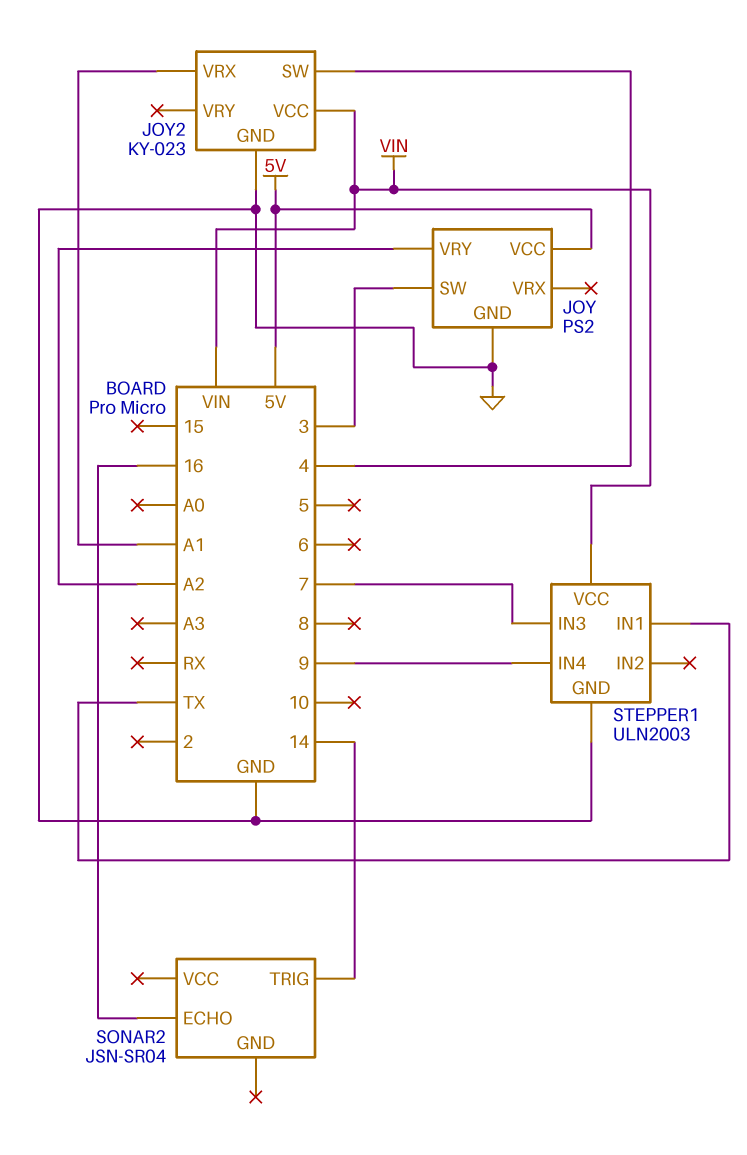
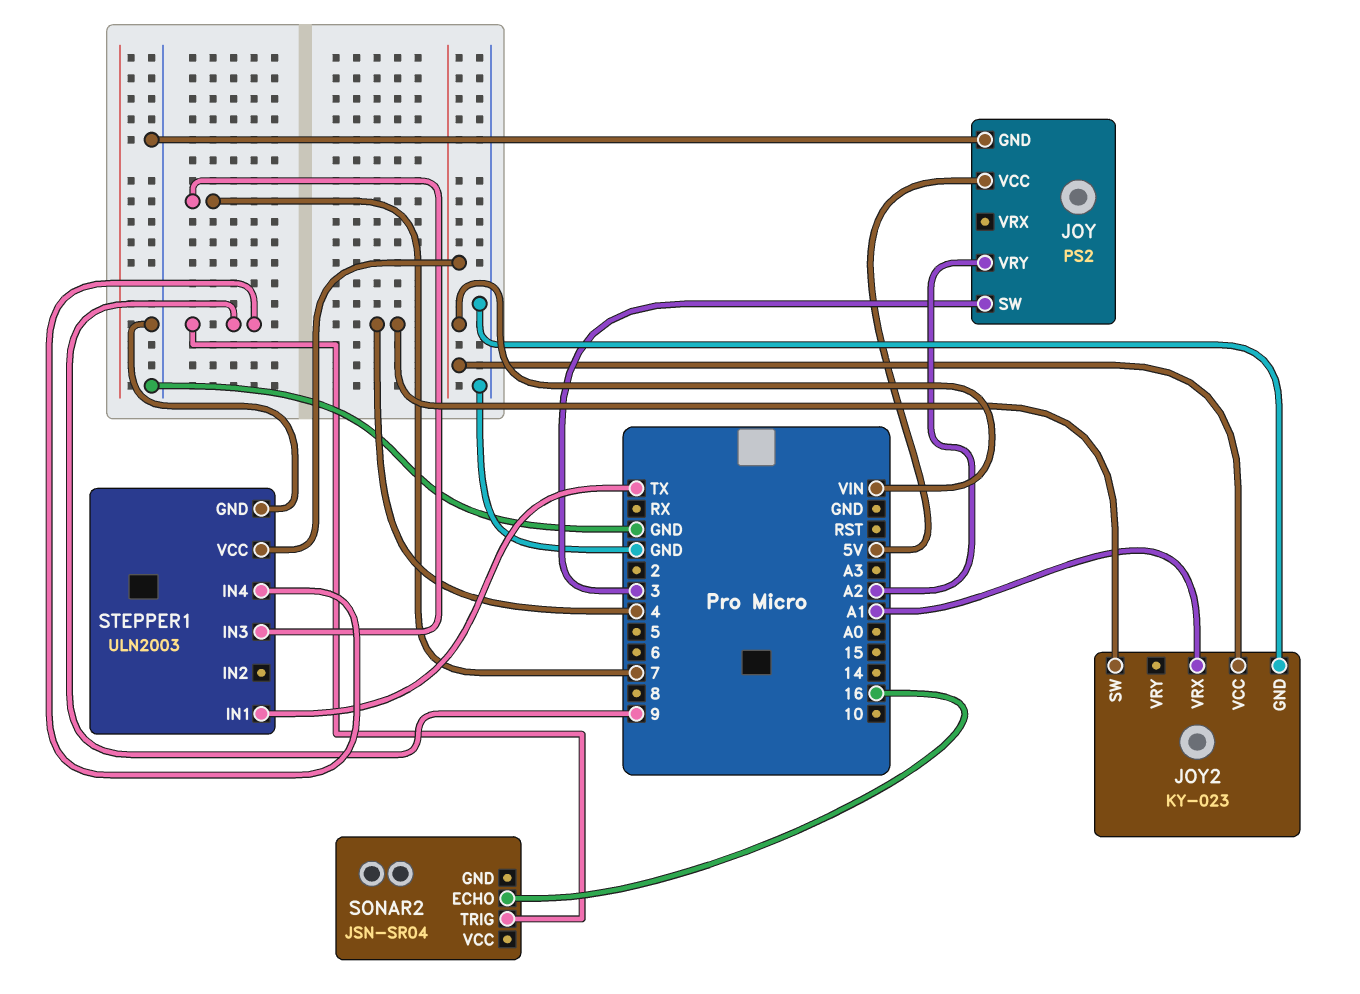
SONAR2 pin TRIG: 14 -> 9

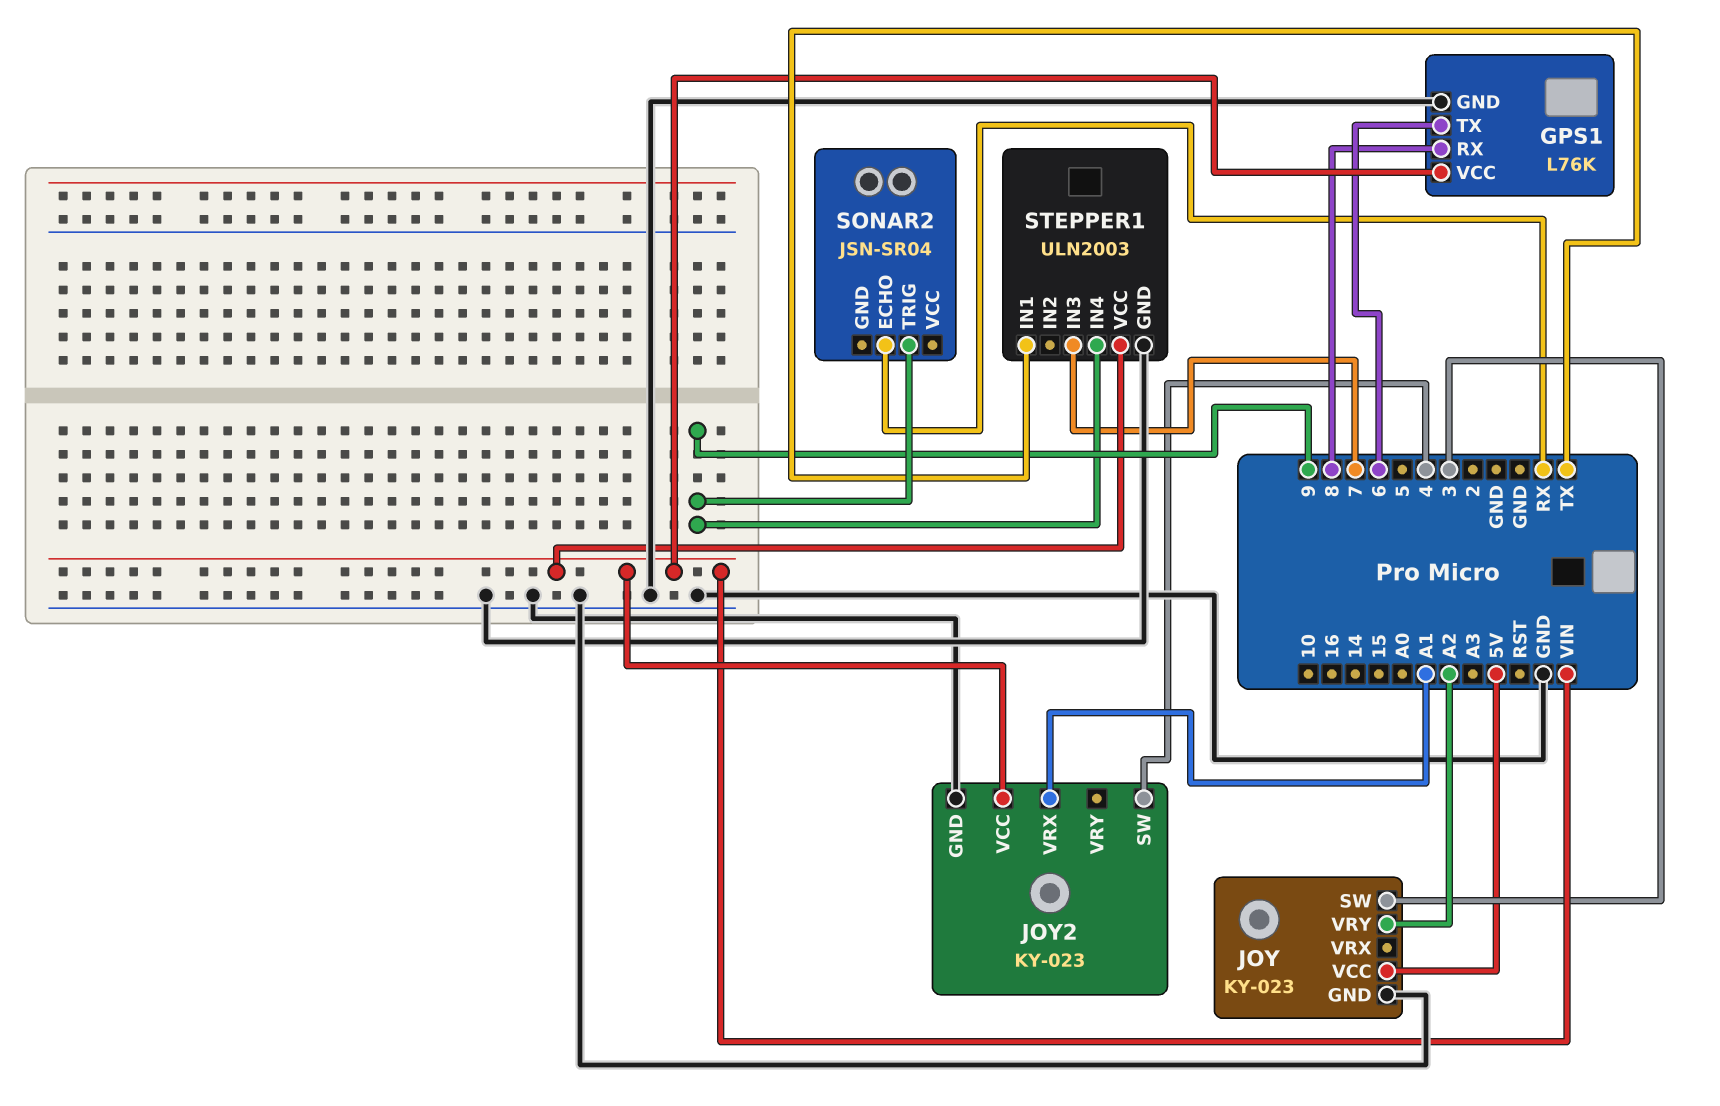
GPS1: none -> L76K
GPS1 pin GND: none -> GND
GPS1 pin RX: none -> 8
GPS1 pin TX: none -> 6
GPS1 pin VCC: none -> VIN
JOY: PS2 -> KY-023
SONAR2 pin ECHO: 16 -> RX

